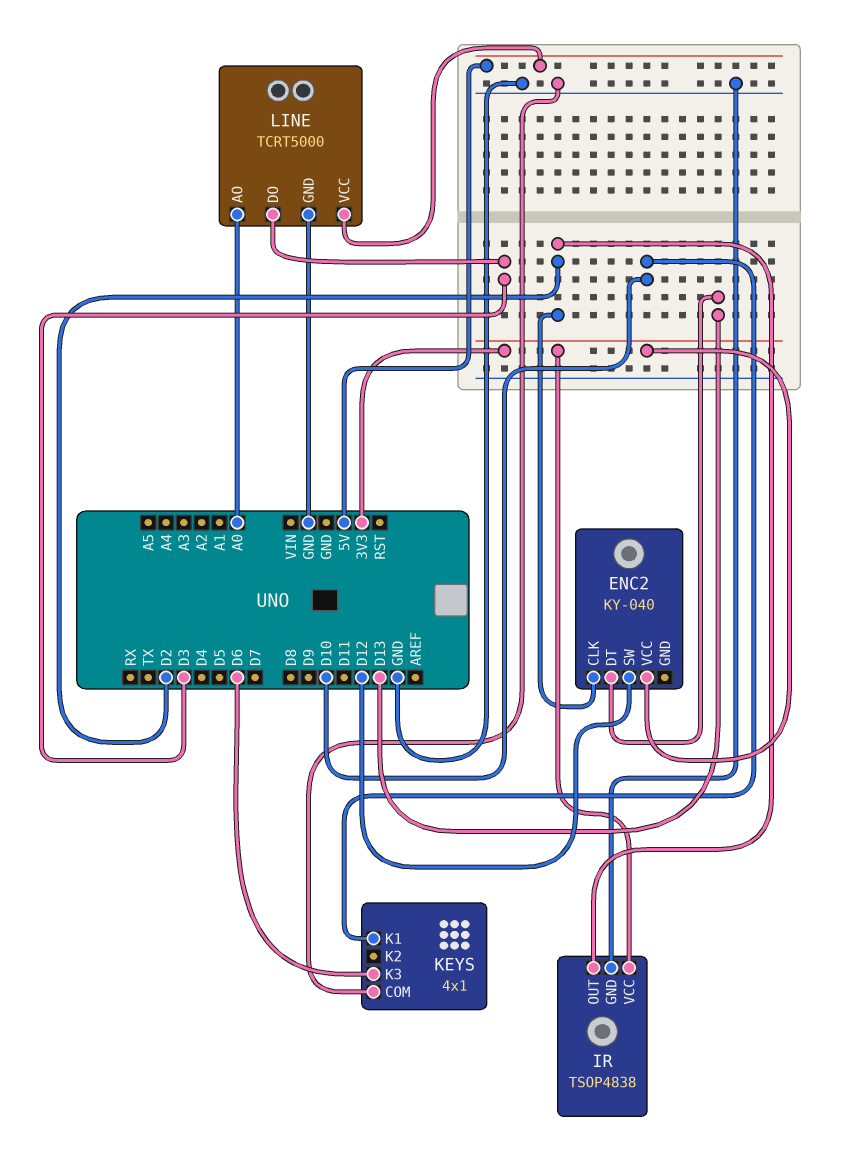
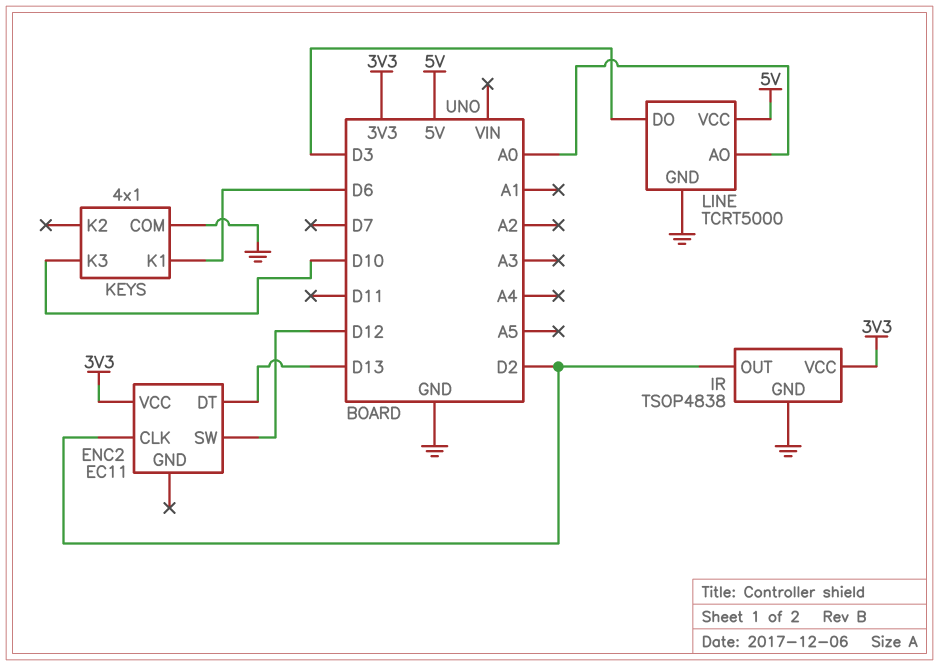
ENC2: KY-040 -> EC11
KEYS pin K1: D10 -> D6
KEYS pin K3: D6 -> D10

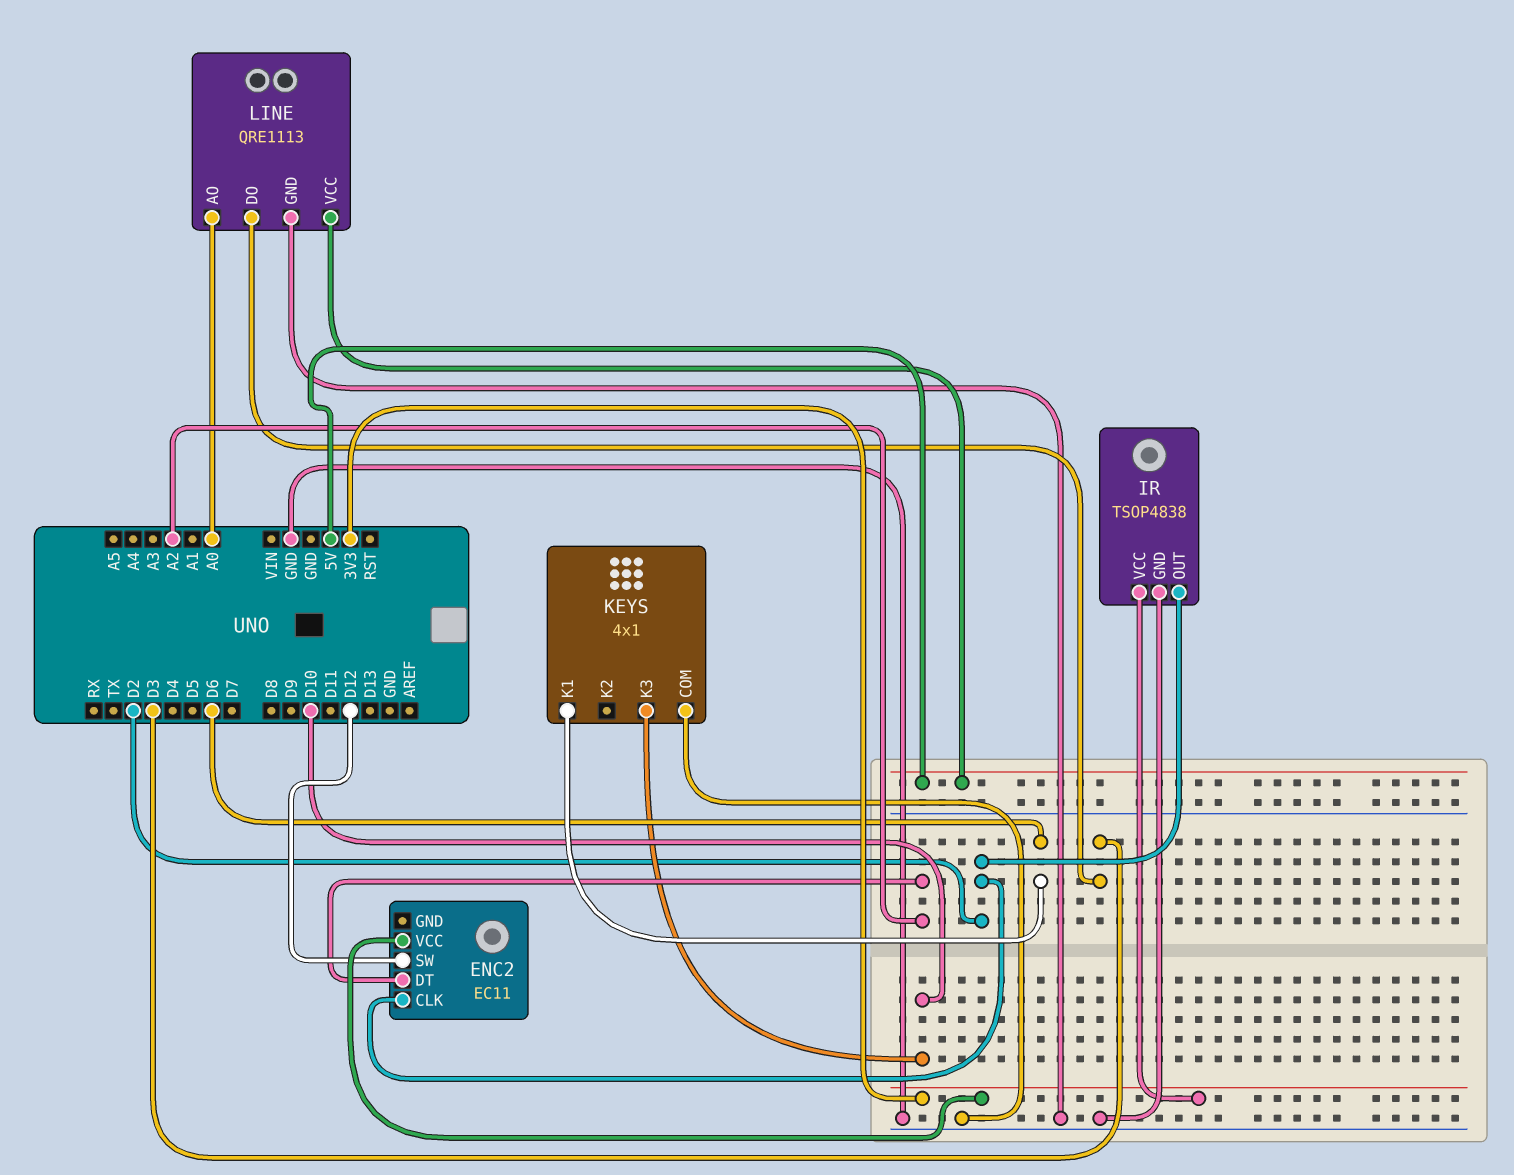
ENC2 pin DT: D13 -> A2
LINE: TCRT5000 -> QRE1113

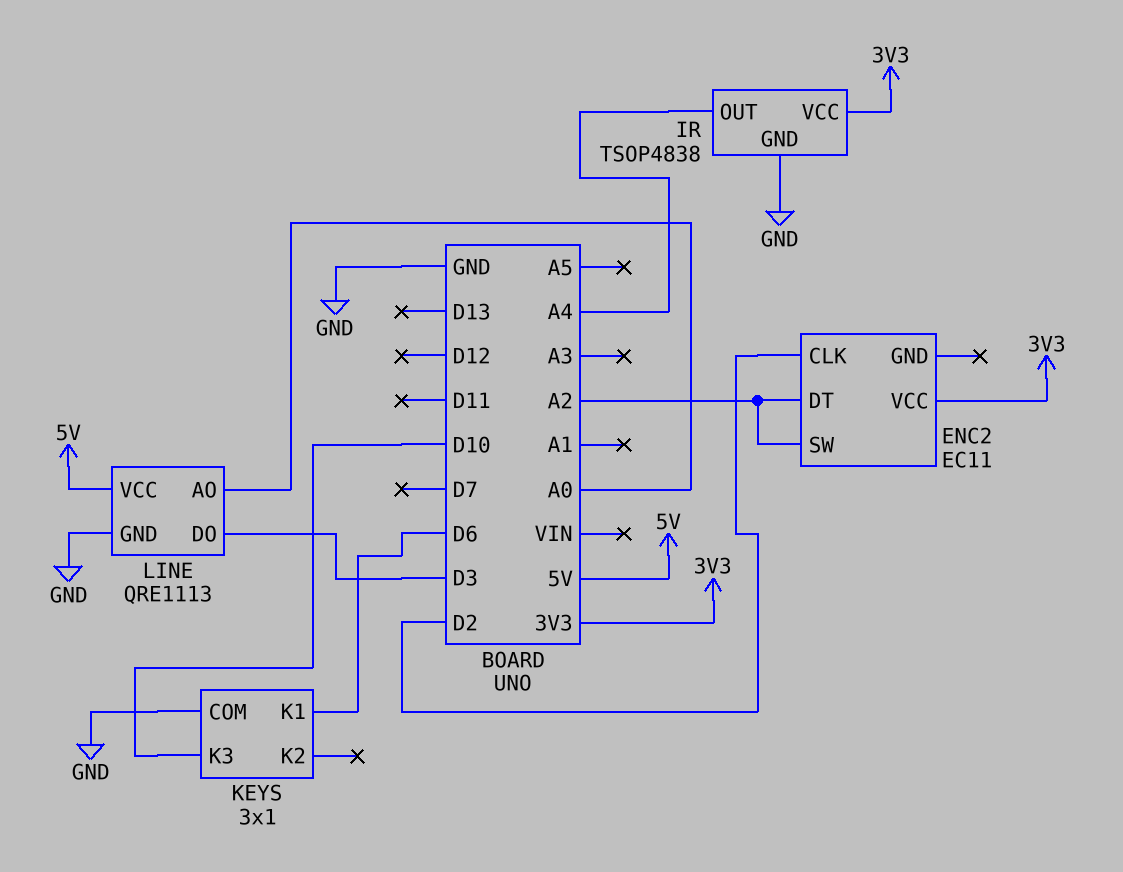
ENC2 pin SW: D12 -> A2
IR pin OUT: D2 -> A4
KEYS: 4x1 -> 3x1

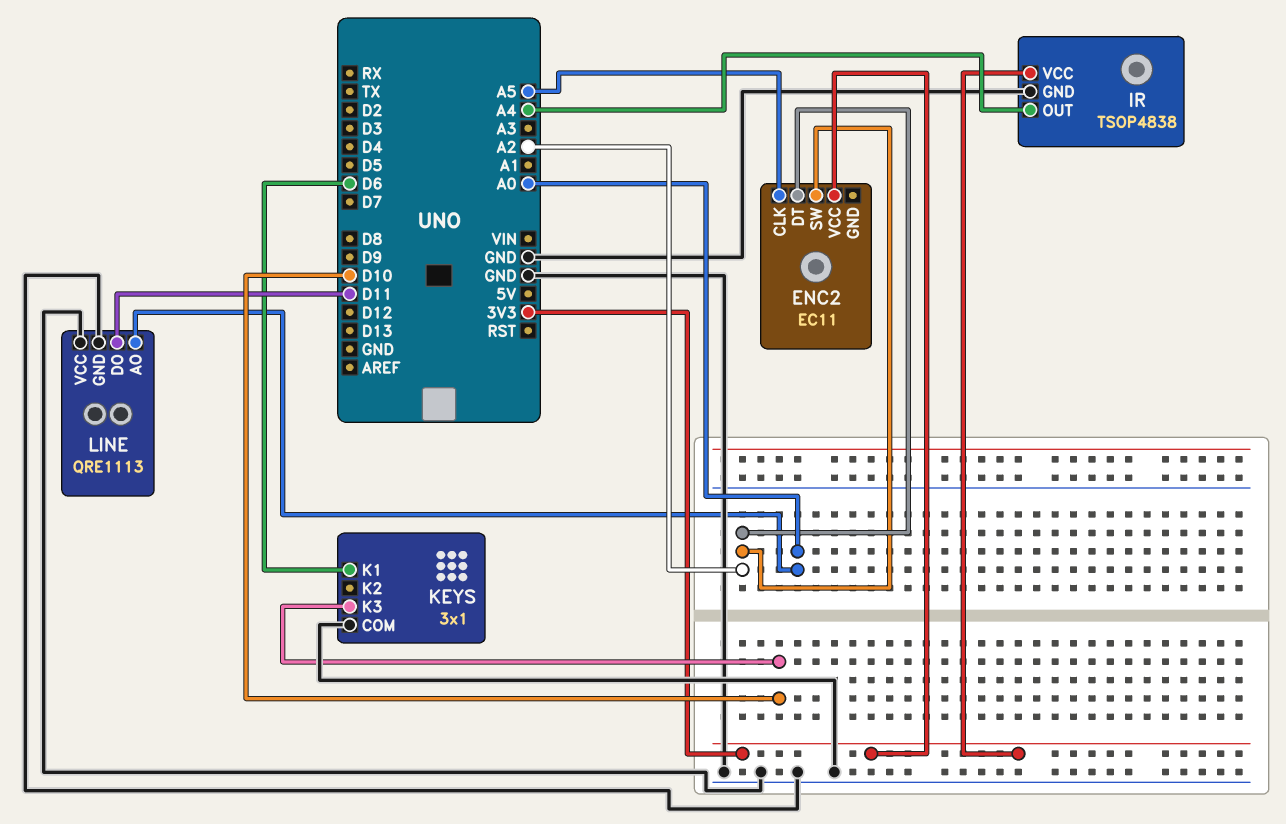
ENC2 pin CLK: D2 -> A5
LINE pin DO: D3 -> D11
LINE pin VCC: 5V -> GND

